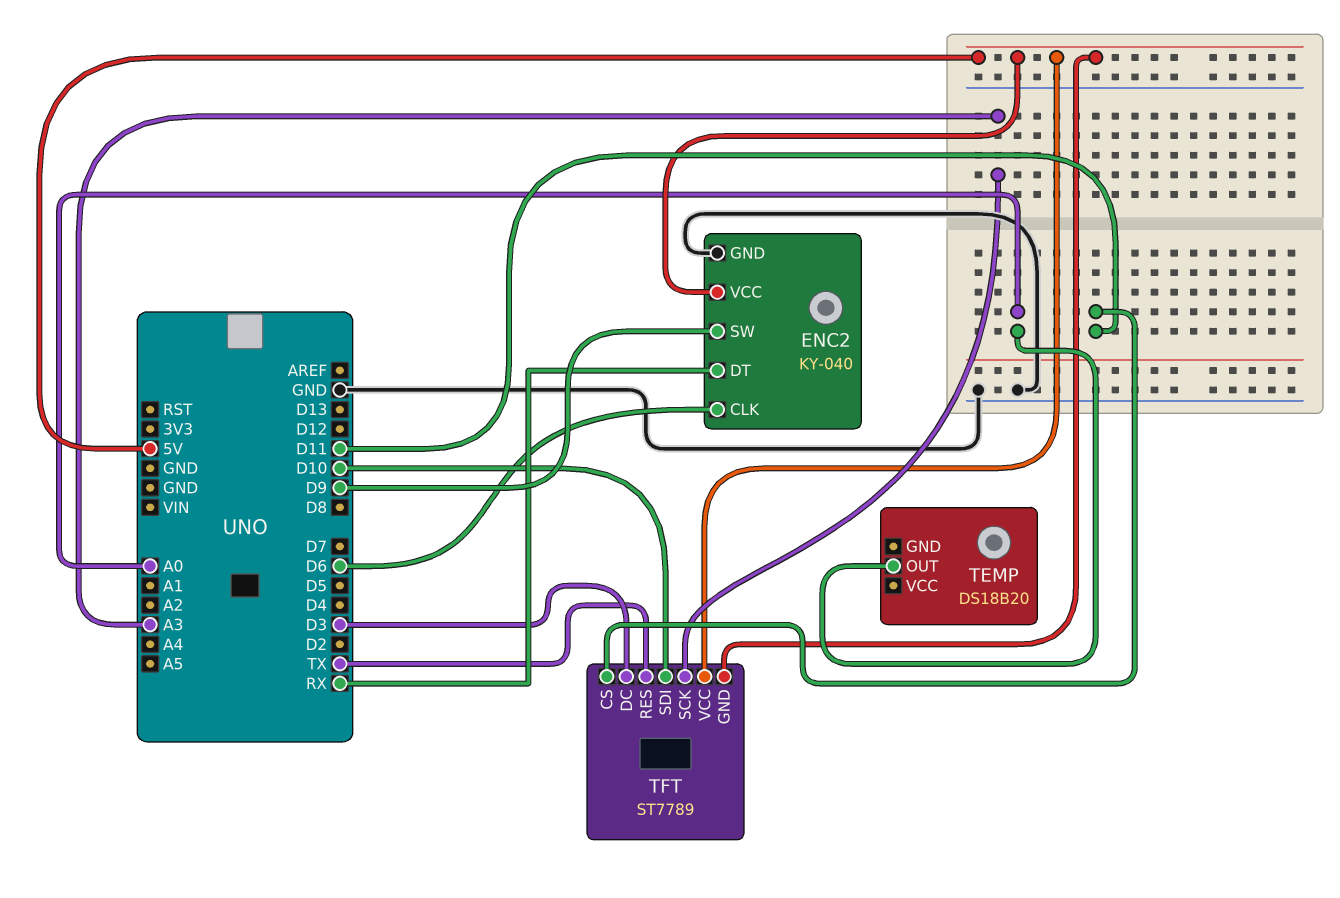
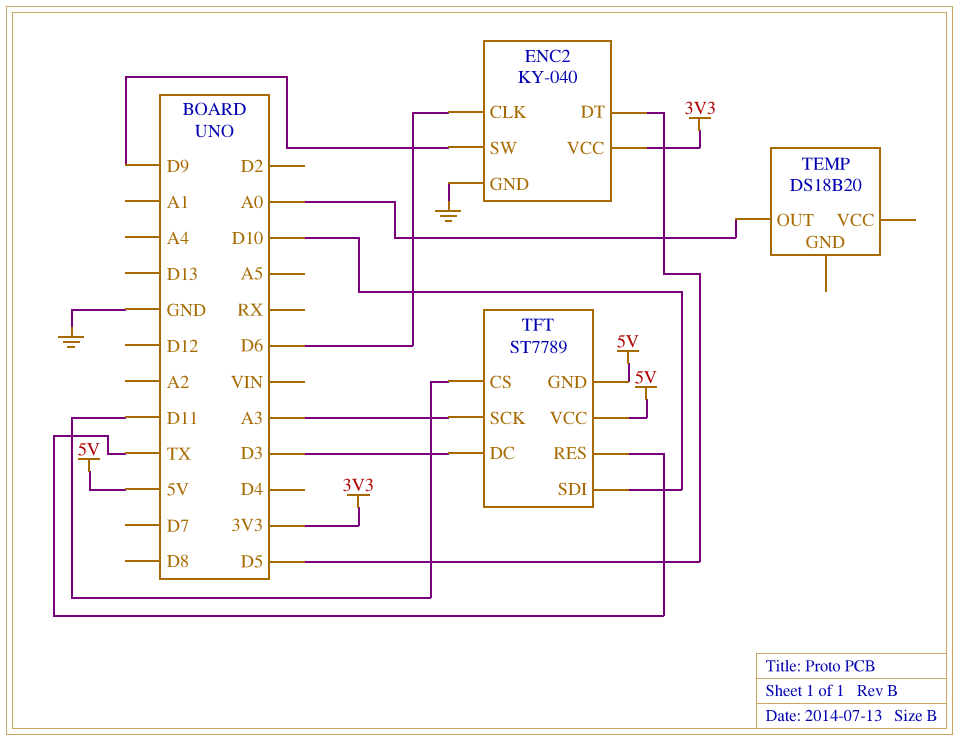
ENC2 pin DT: RX -> D5
ENC2 pin VCC: 5V -> 3V3

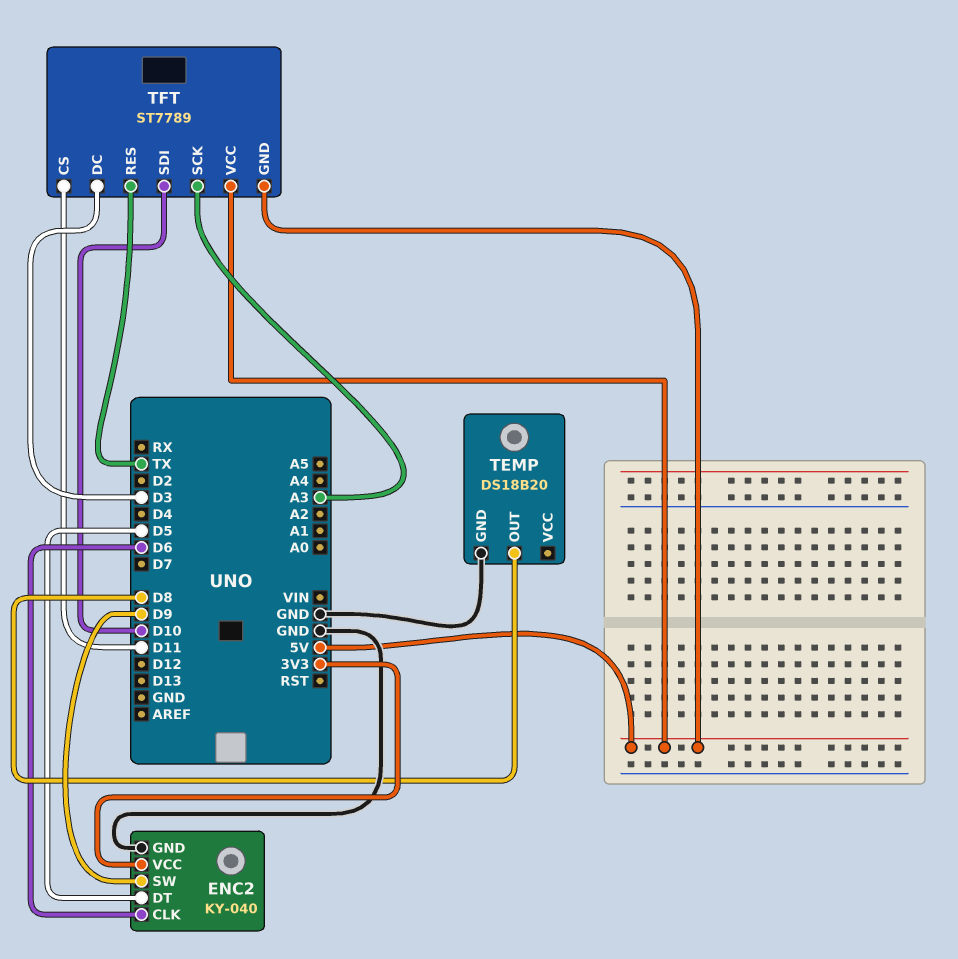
TEMP pin GND: none -> GND
TEMP pin OUT: A0 -> D8

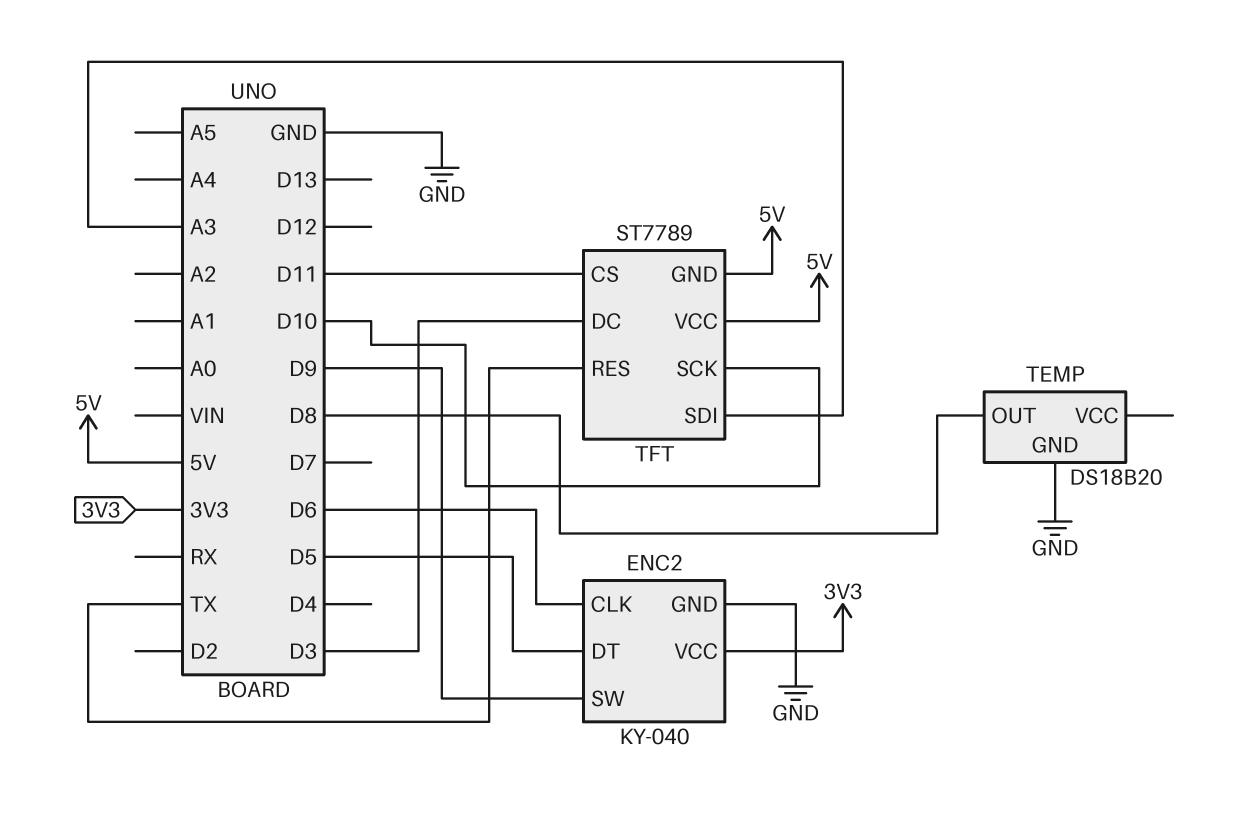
TFT pin SCK: A3 -> D10
TFT pin SDI: D10 -> A3

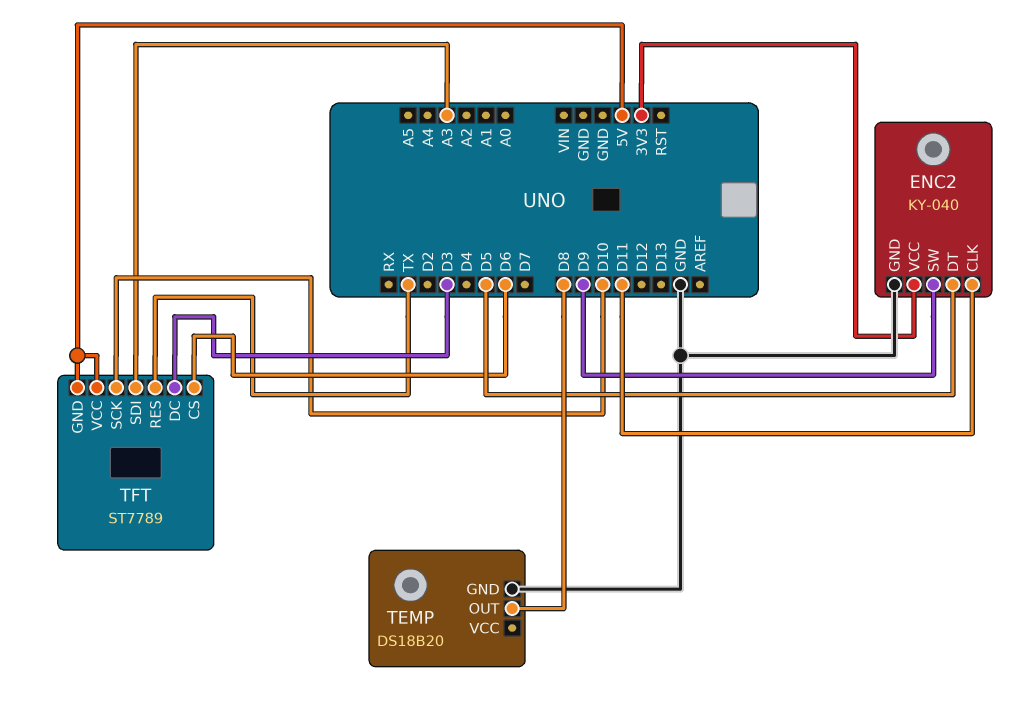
ENC2 pin CLK: D6 -> D11
TFT pin CS: D11 -> D6

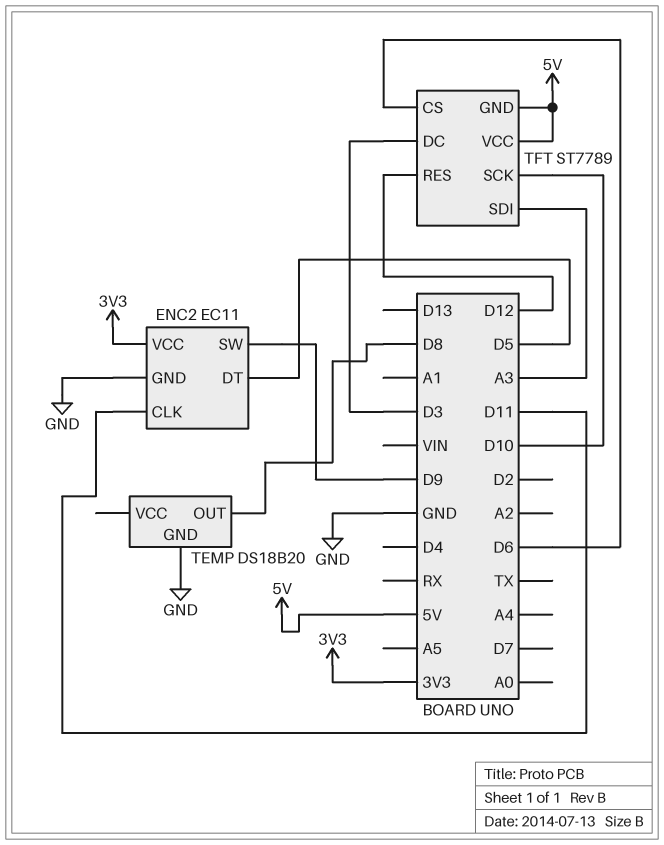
ENC2: KY-040 -> EC11
TFT pin RES: TX -> D12

